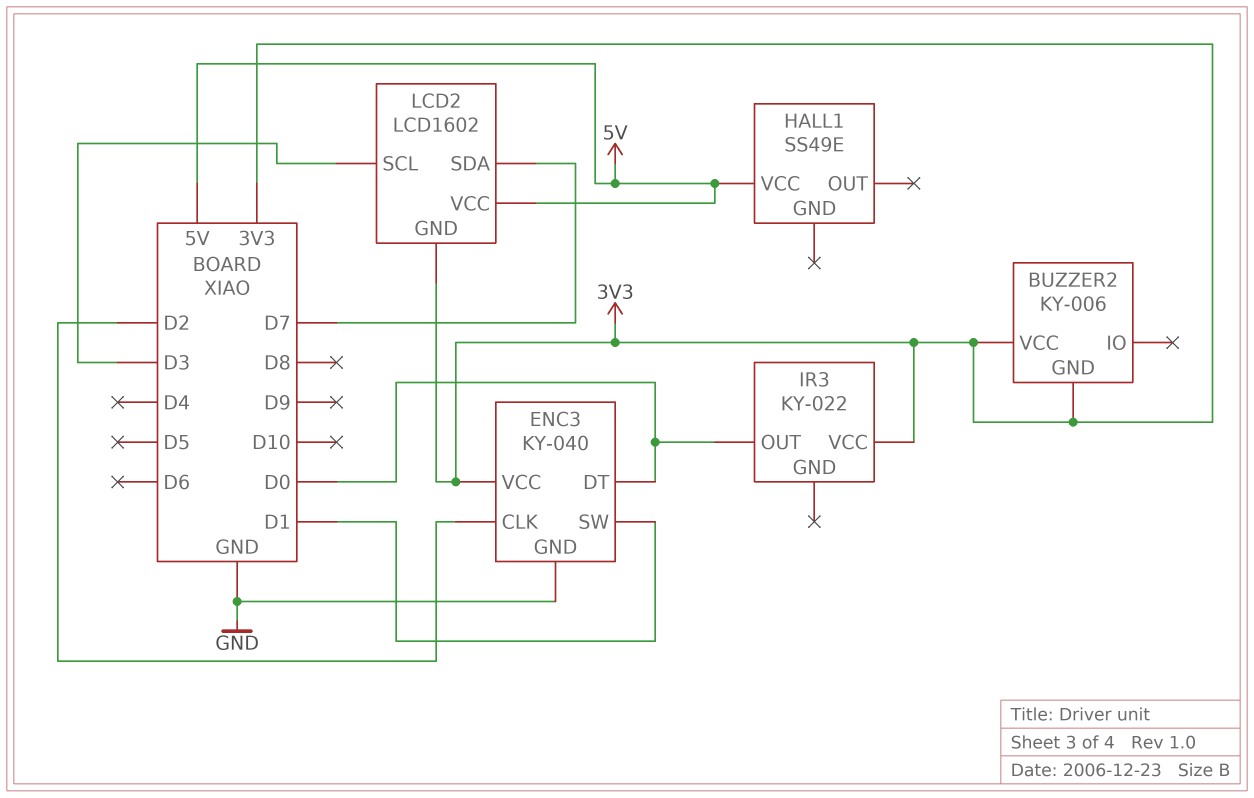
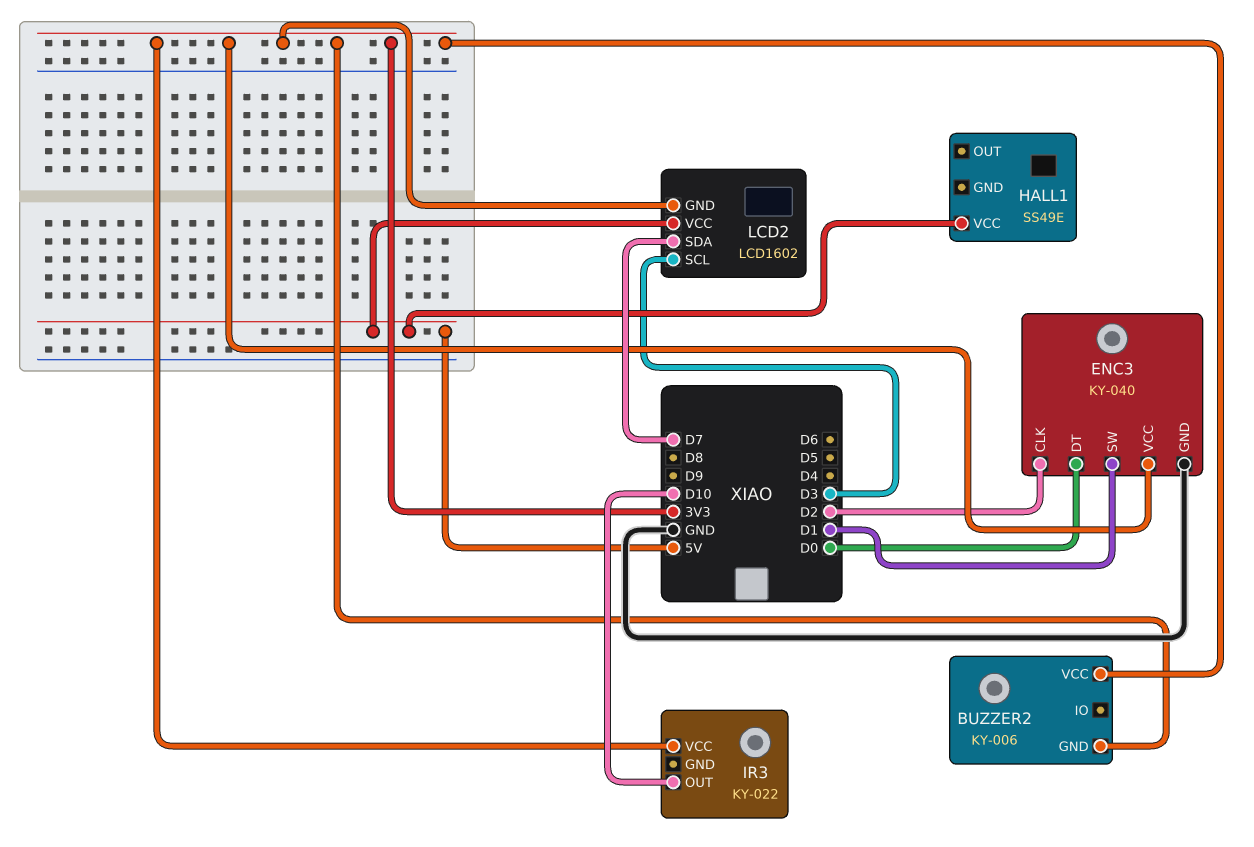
IR3 pin OUT: D0 -> D10

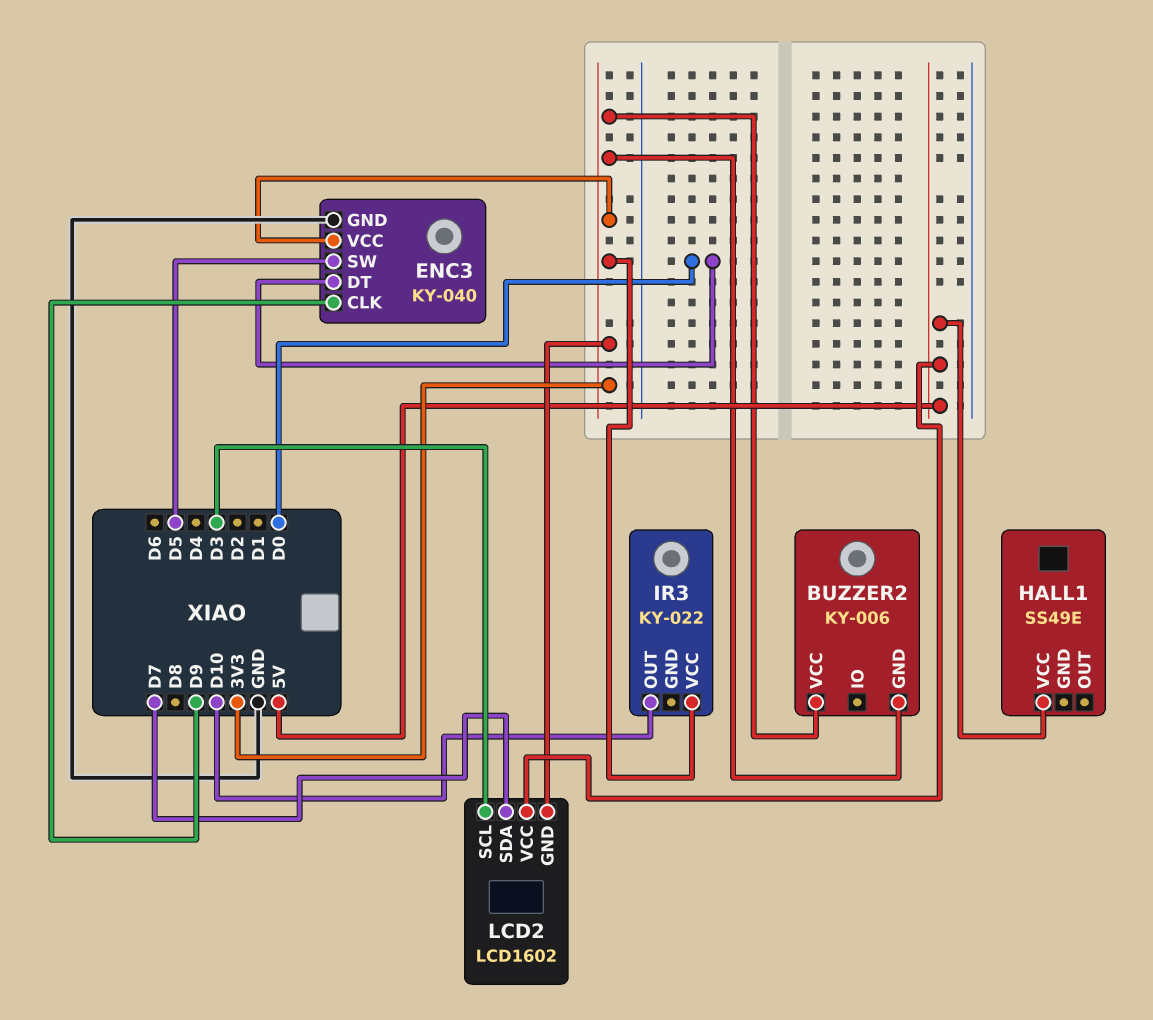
ENC3 pin CLK: D2 -> D9
ENC3 pin SW: D1 -> D5

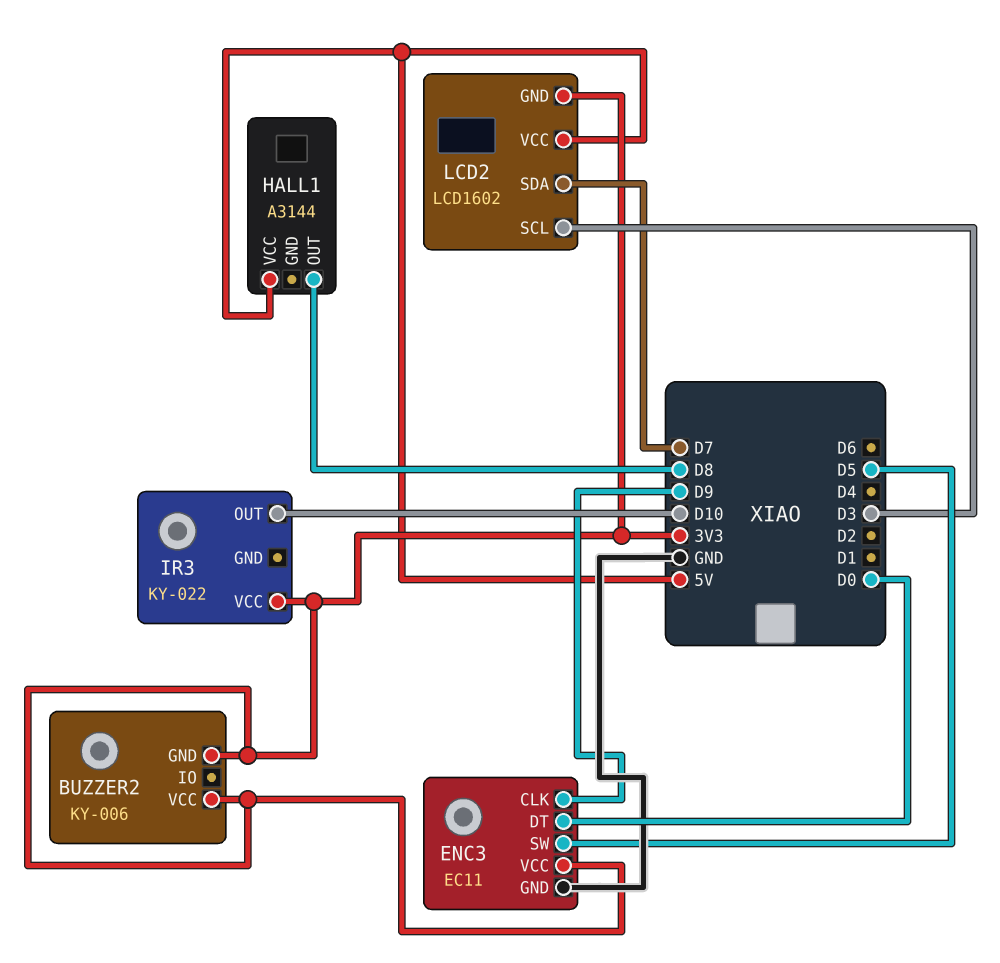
ENC3: KY-040 -> EC11
HALL1: SS49E -> A3144
HALL1 pin OUT: none -> D8

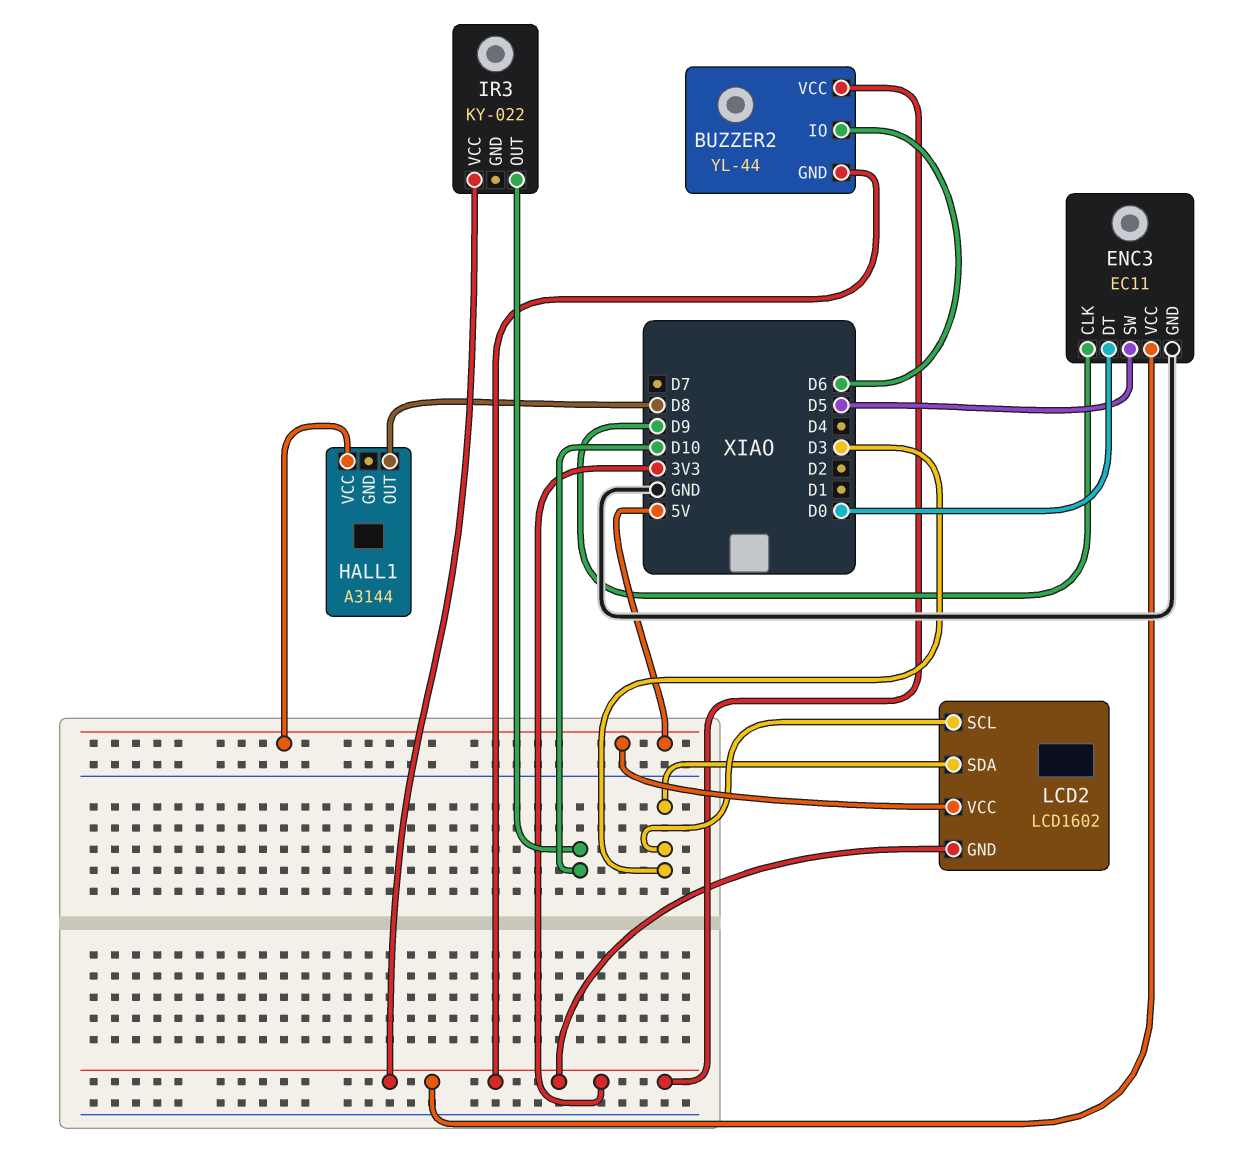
BUZZER2: KY-006 -> YL-44
BUZZER2 pin IO: none -> D6
LCD2 pin SDA: D7 -> D3

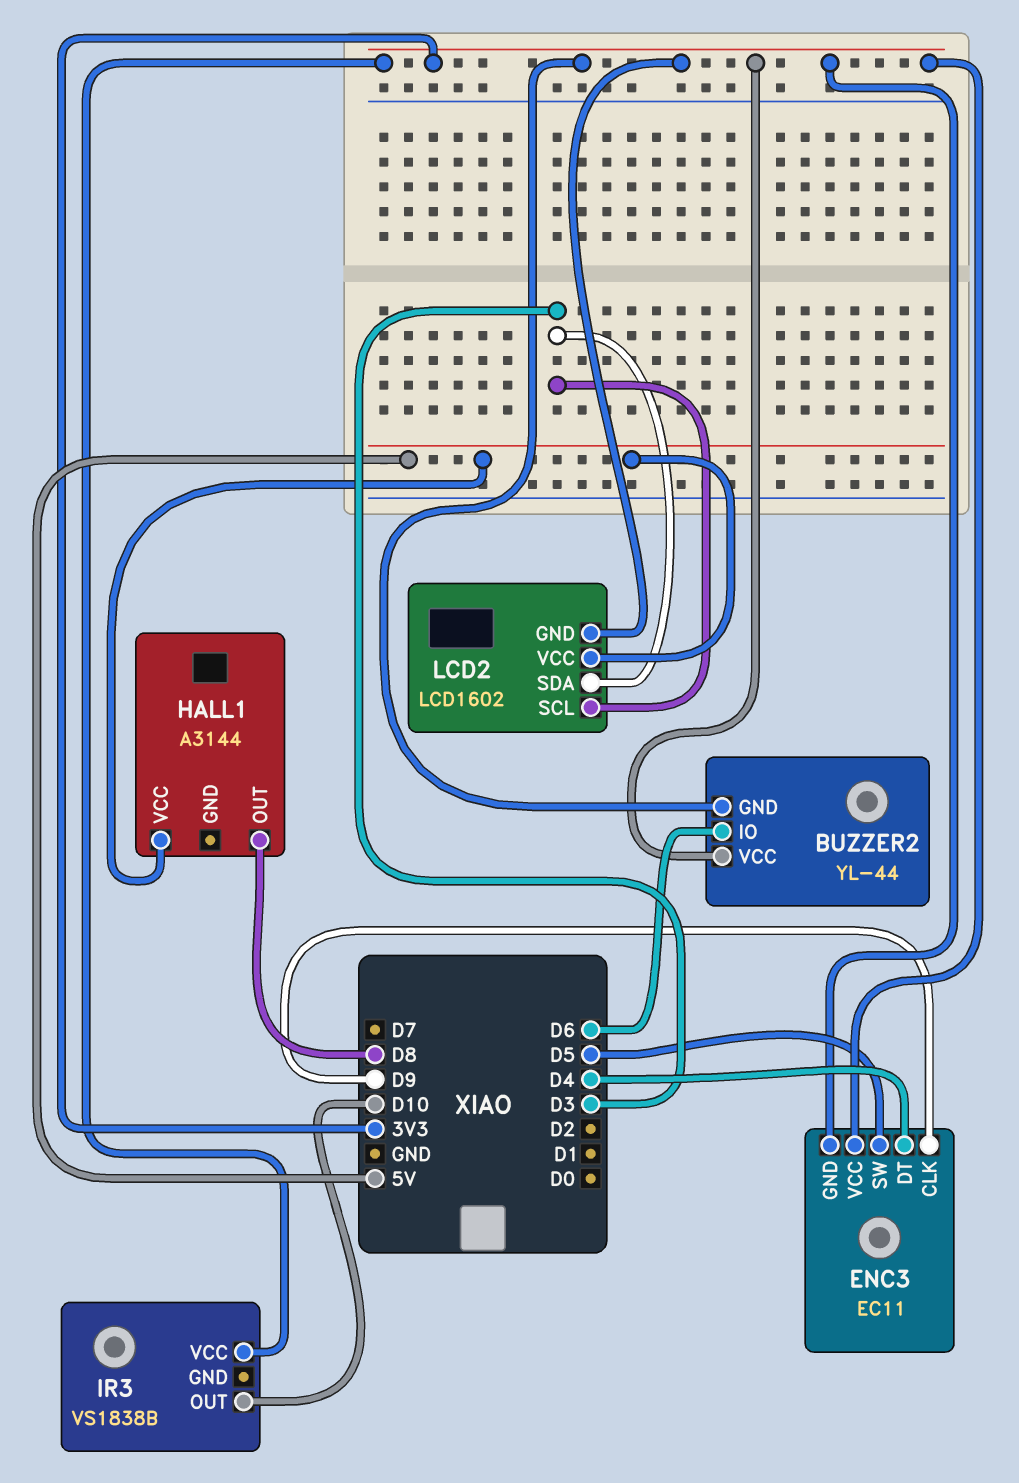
ENC3 pin DT: D0 -> D4
ENC3 pin GND: GND -> 3V3
IR3: KY-022 -> VS1838B

